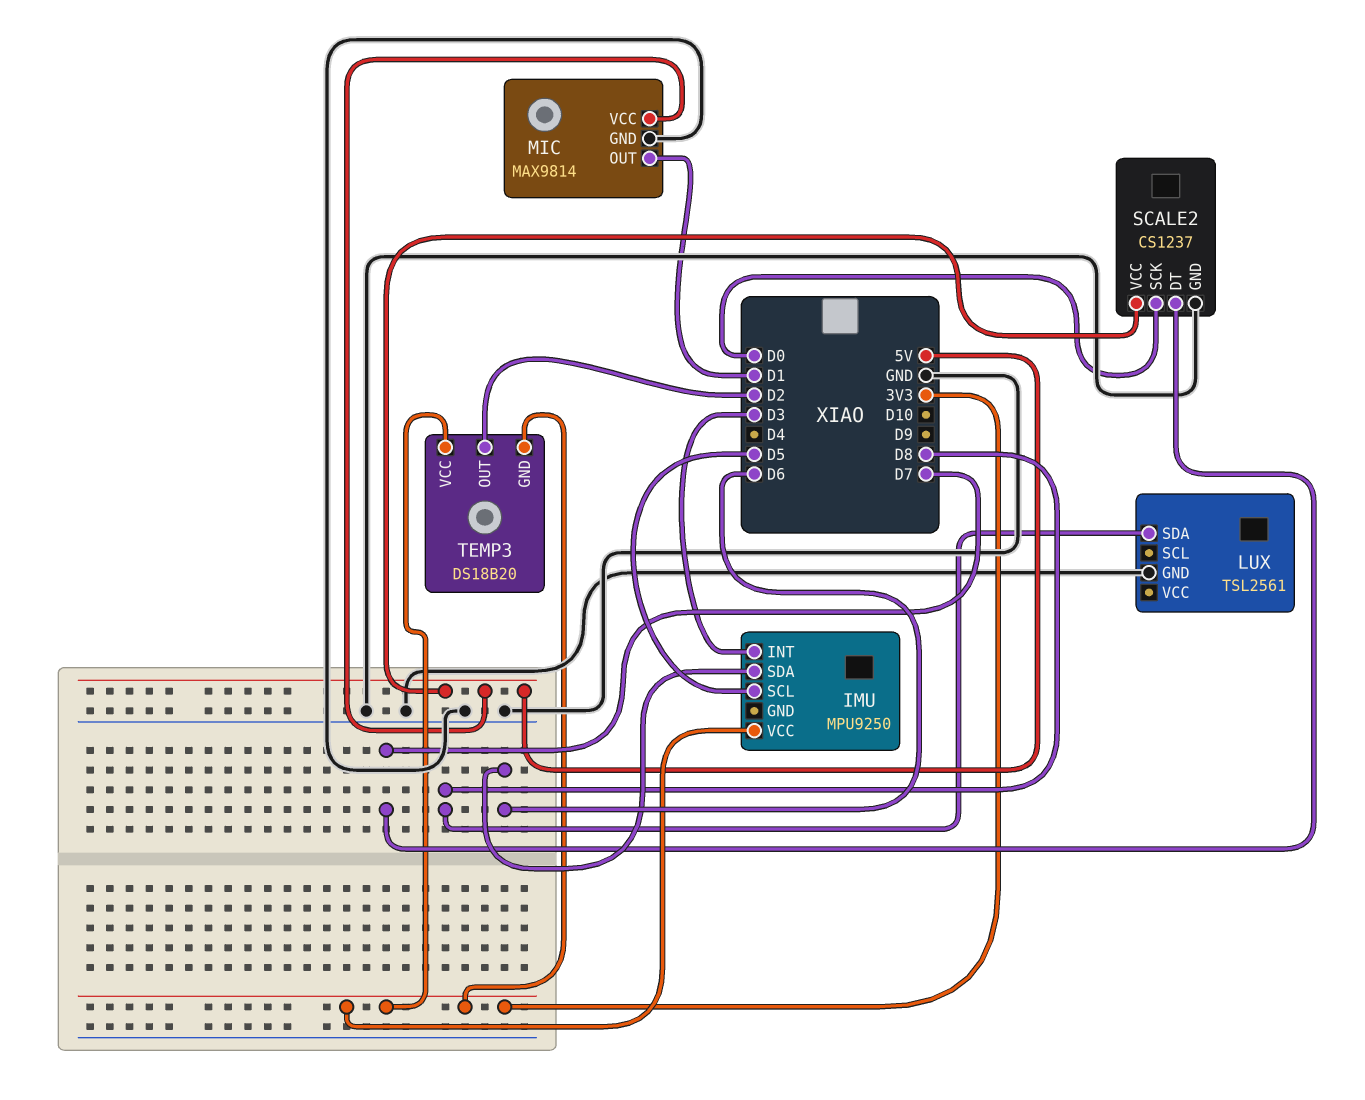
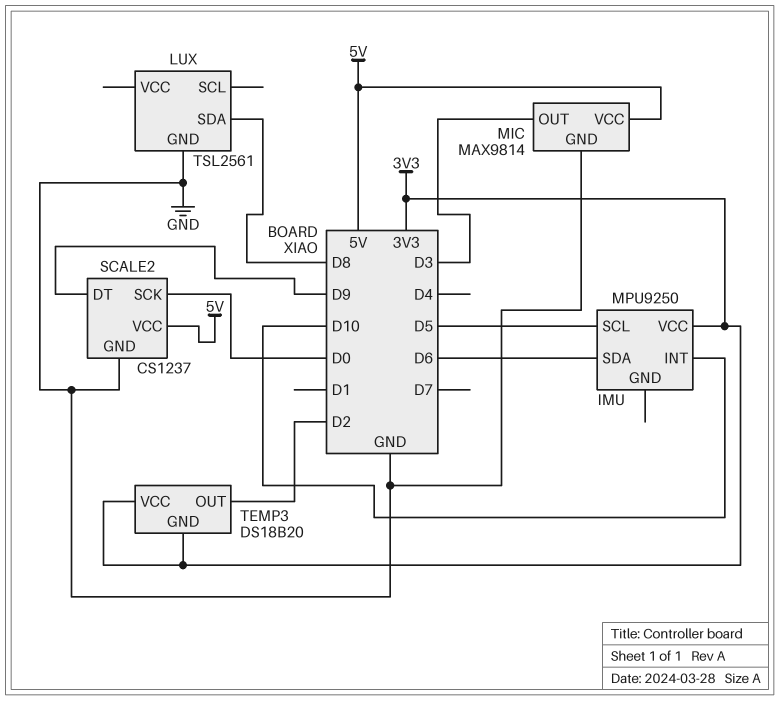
IMU pin INT: D3 -> D10
MIC pin OUT: D1 -> D3
SCALE2 pin DT: D7 -> D9

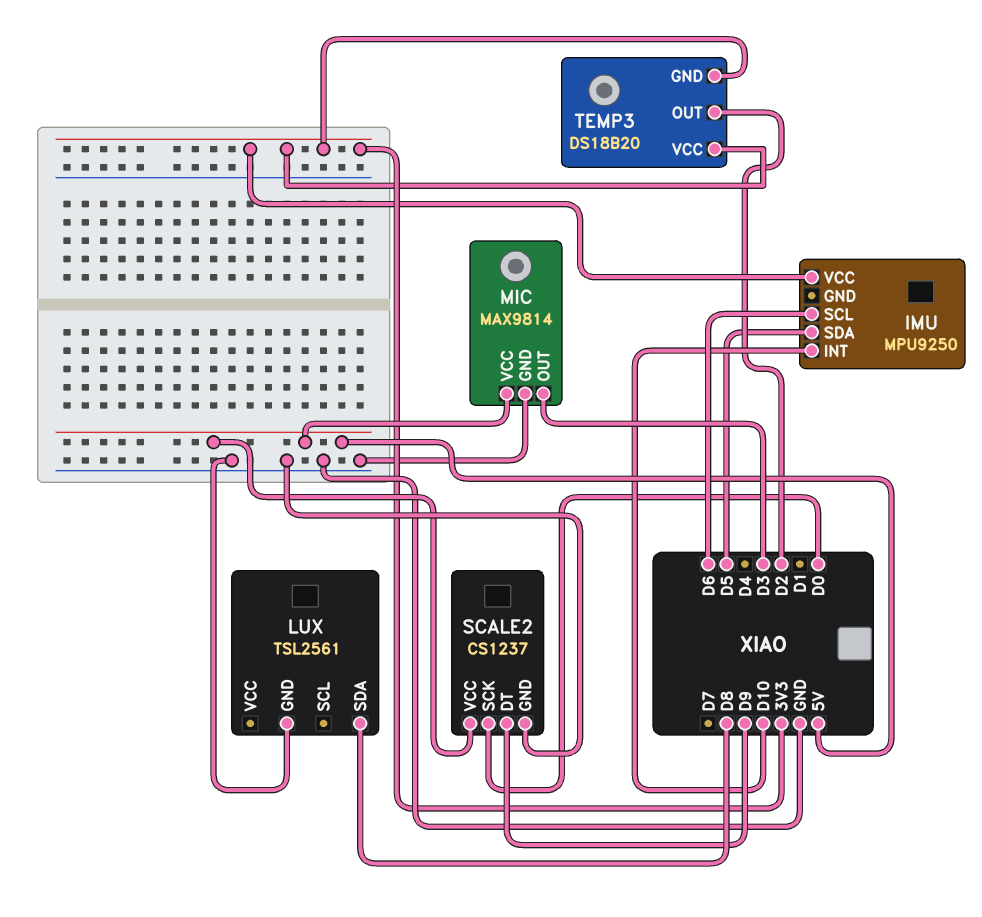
IMU pin SCL: D5 -> D6
IMU pin SDA: D6 -> D5

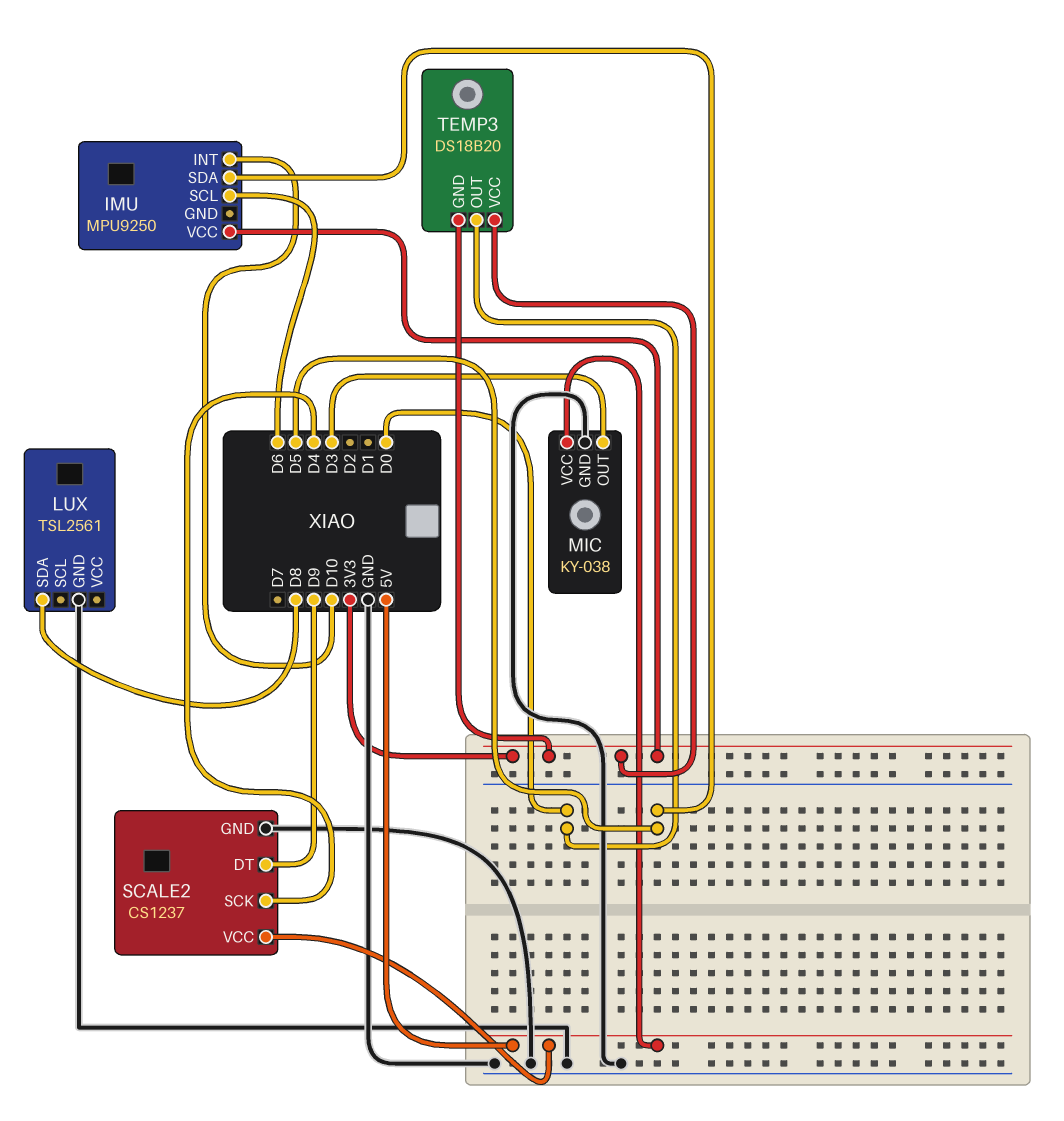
MIC: MAX9814 -> KY-038
SCALE2 pin SCK: D0 -> D4
TEMP3 pin OUT: D2 -> D0

